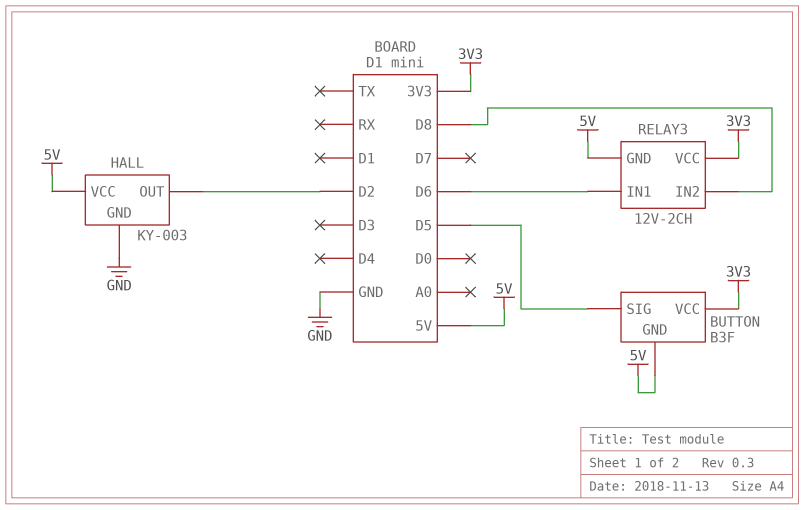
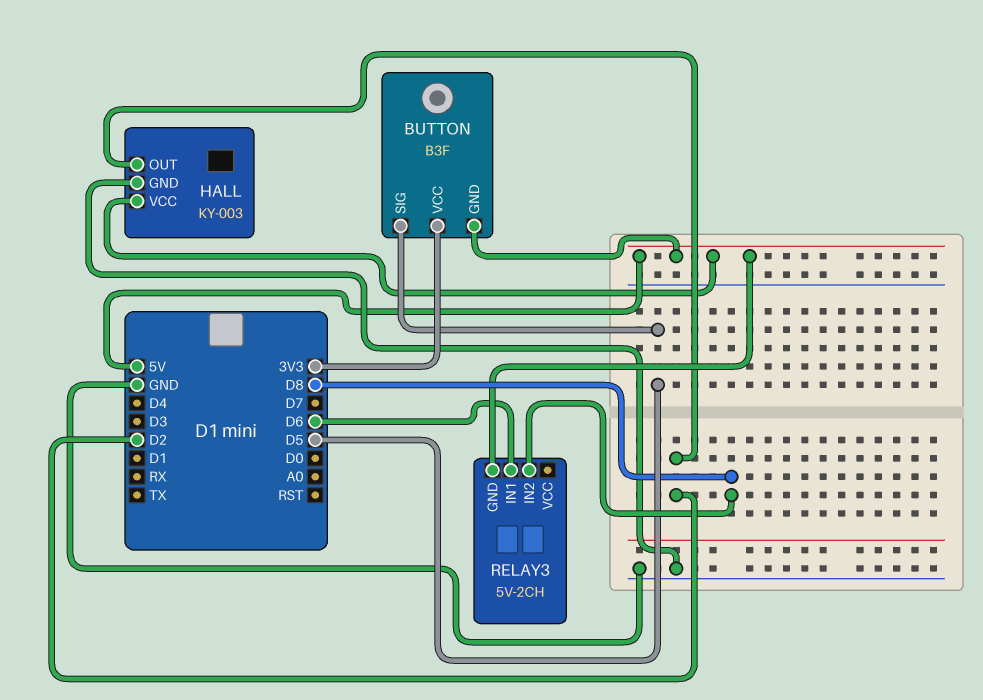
RELAY3: 12V-2CH -> 5V-2CH
RELAY3 pin VCC: 3V3 -> none

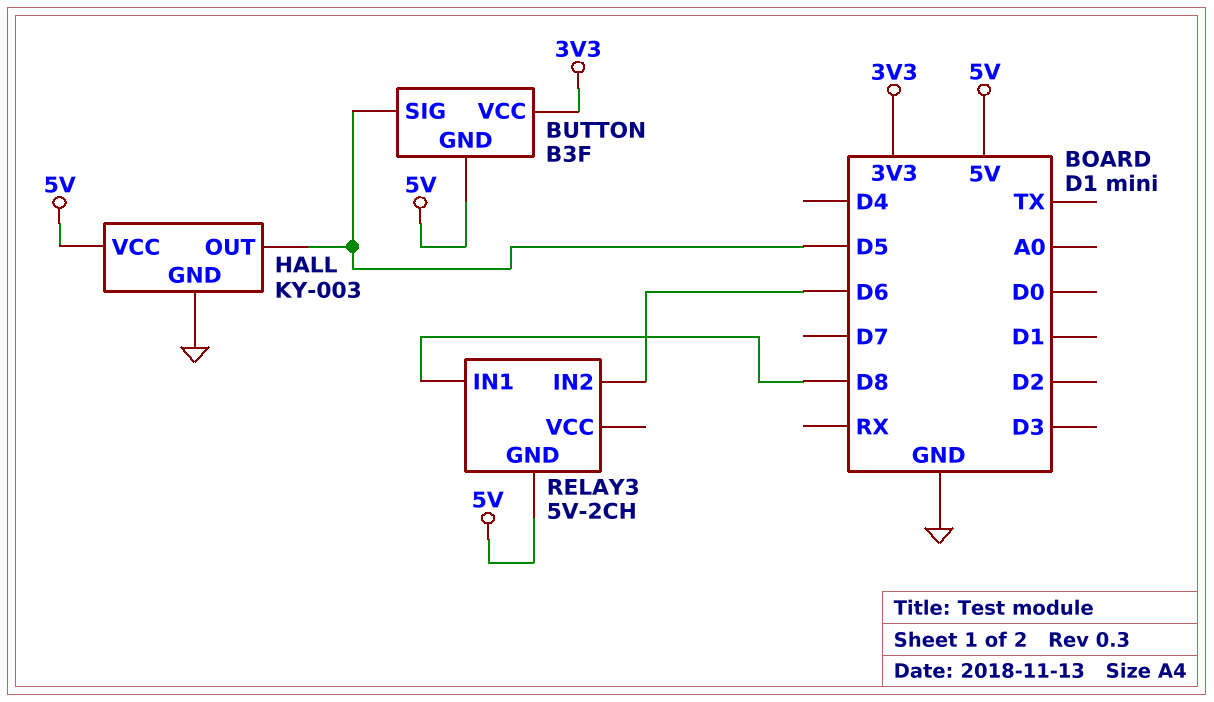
HALL pin OUT: D2 -> D5
RELAY3 pin IN1: D6 -> D8
RELAY3 pin IN2: D8 -> D6

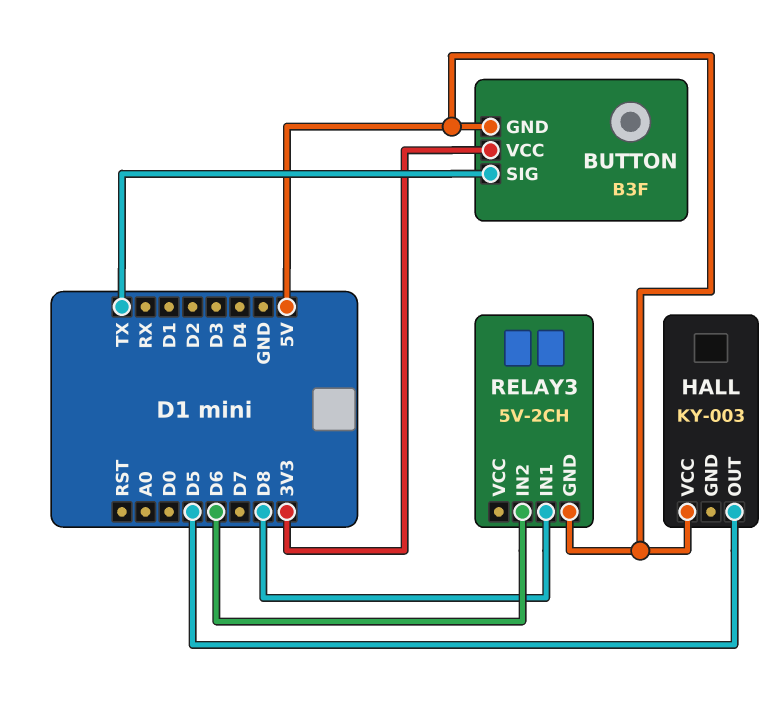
BUTTON pin SIG: D5 -> TX
HALL pin GND: GND -> none

